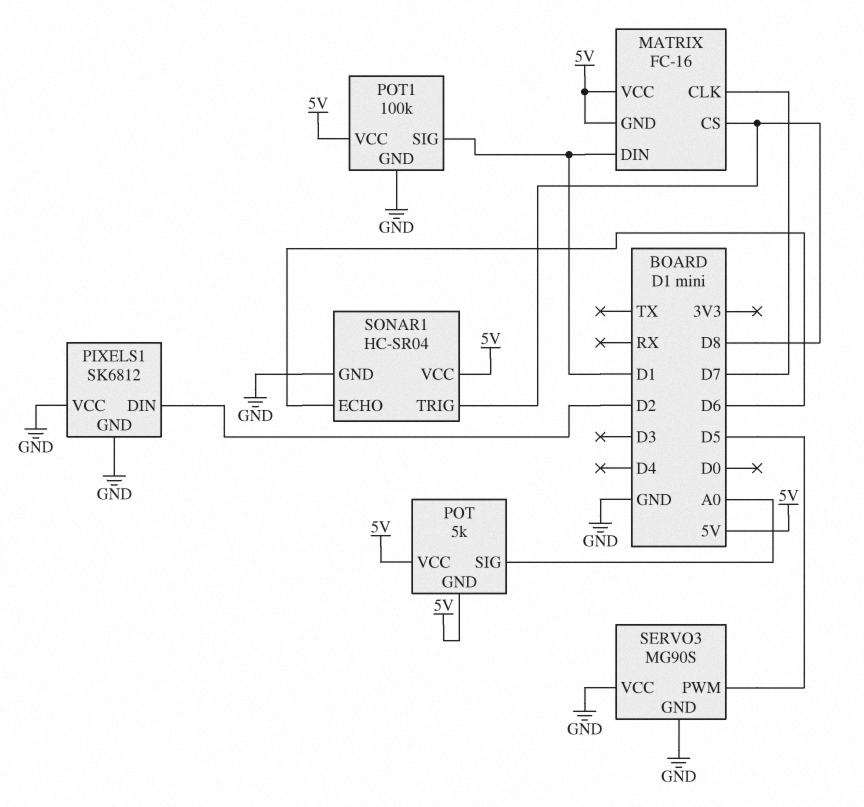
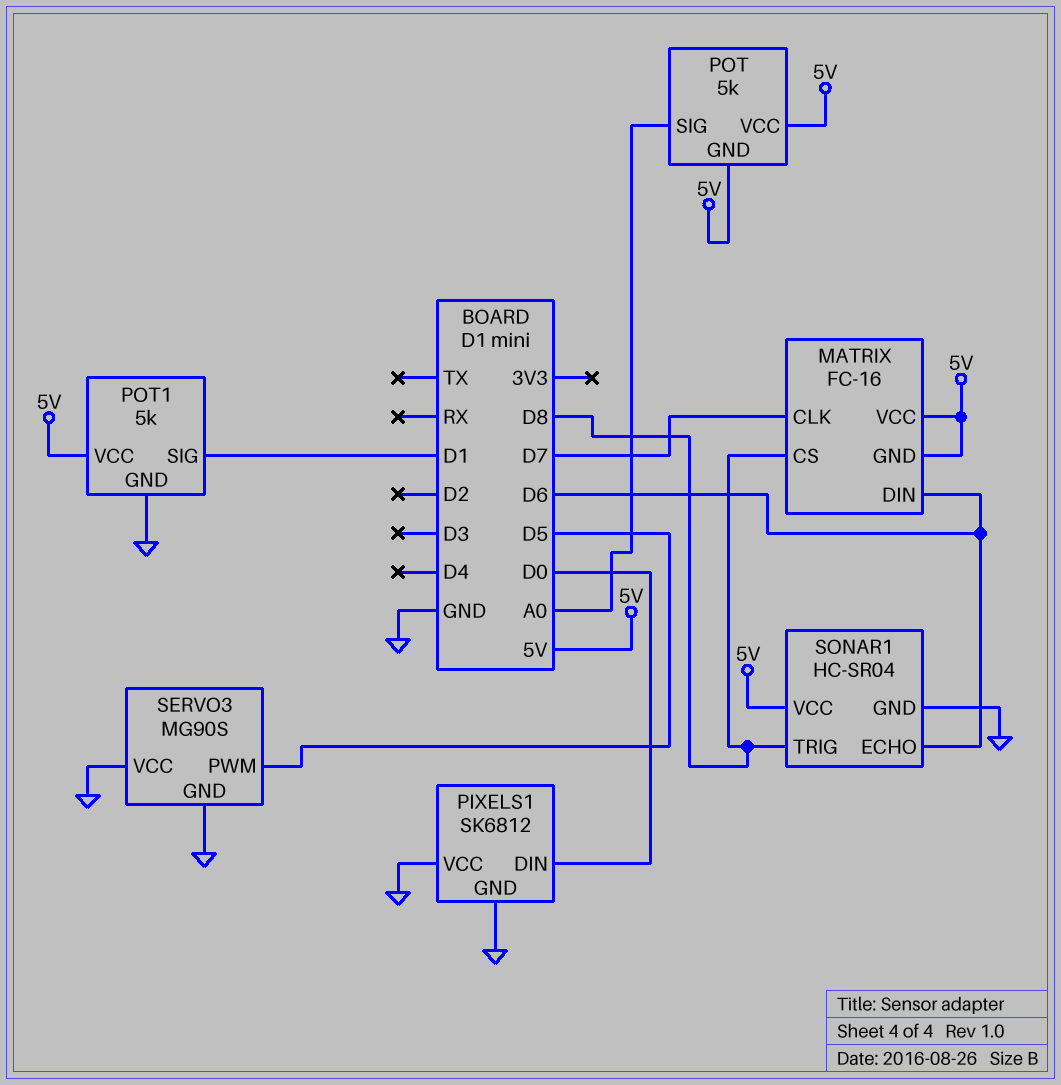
MATRIX pin DIN: D1 -> D6
PIXELS1 pin DIN: D2 -> D0
POT1: 100k -> 5k

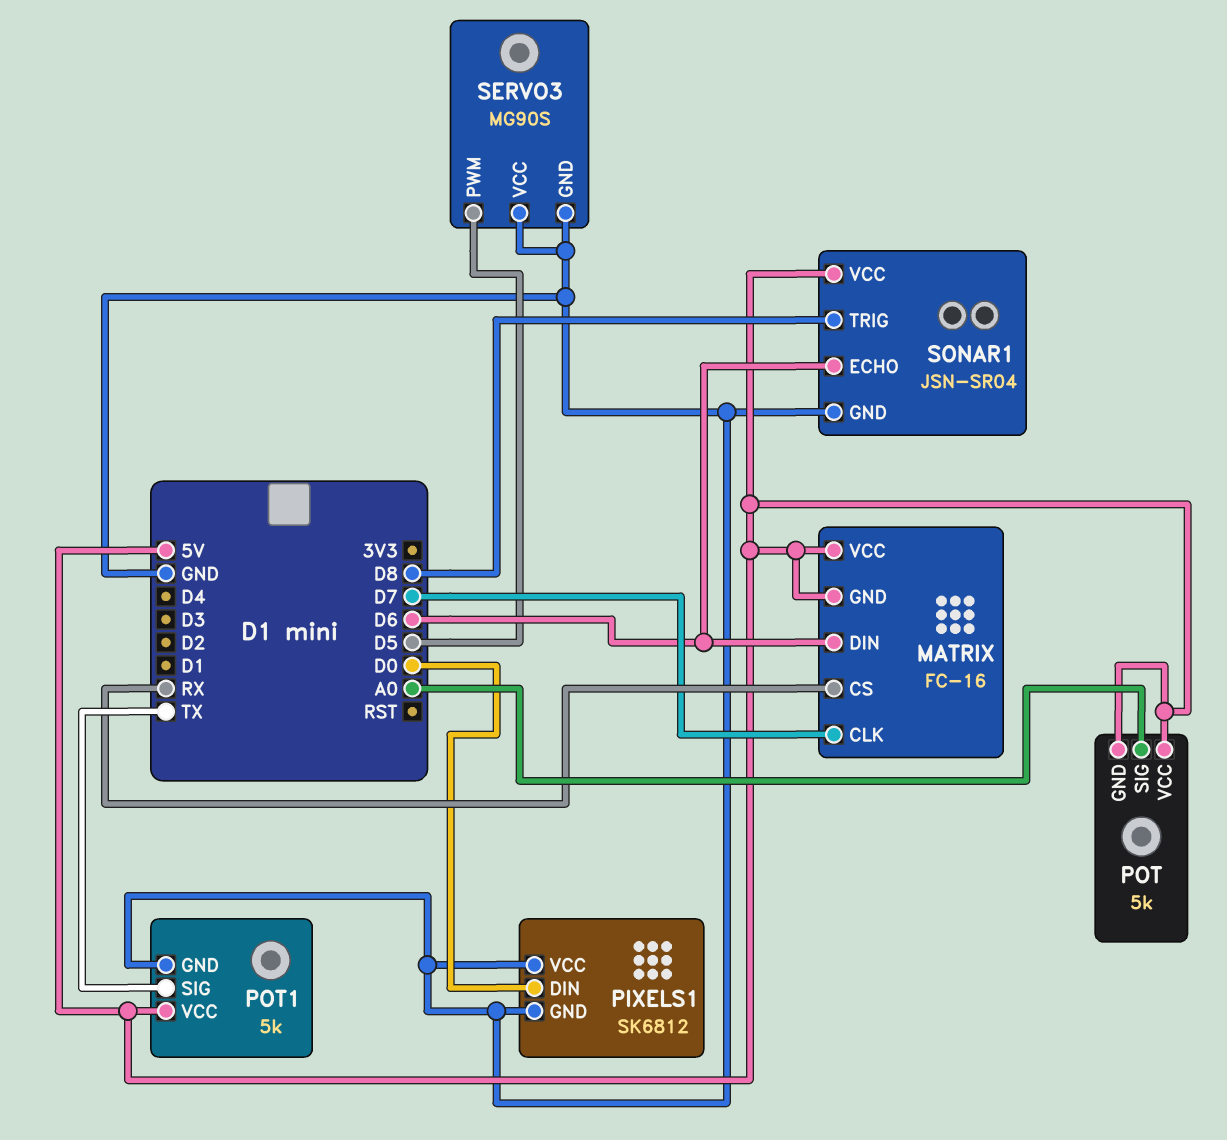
MATRIX pin CS: D8 -> RX
POT1 pin SIG: D1 -> TX
SONAR1: HC-SR04 -> JSN-SR04

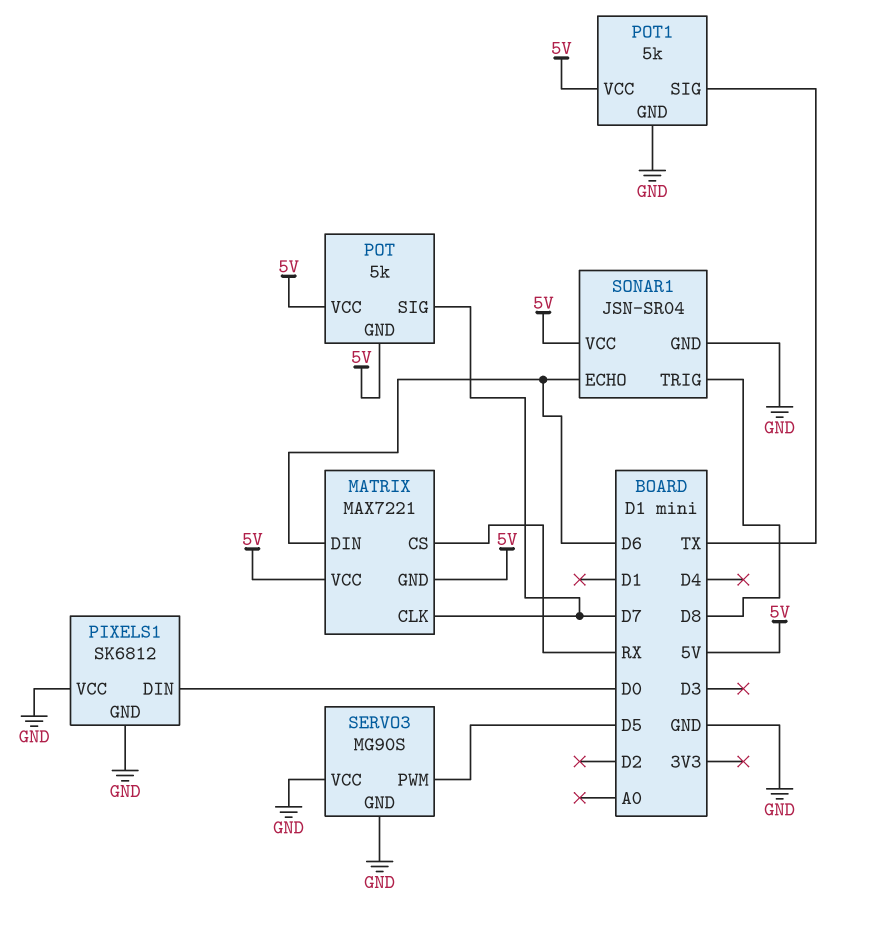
MATRIX: FC-16 -> MAX7221
POT pin SIG: A0 -> D7

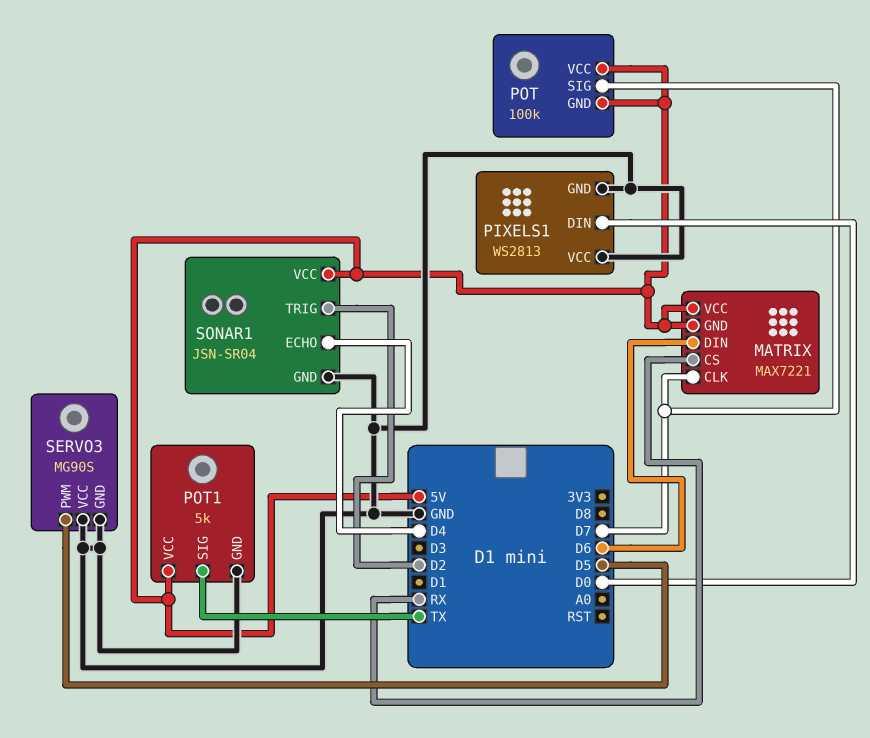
PIXELS1: SK6812 -> WS2813
POT: 5k -> 100k
SONAR1 pin ECHO: D6 -> D4
SONAR1 pin TRIG: D8 -> D2

